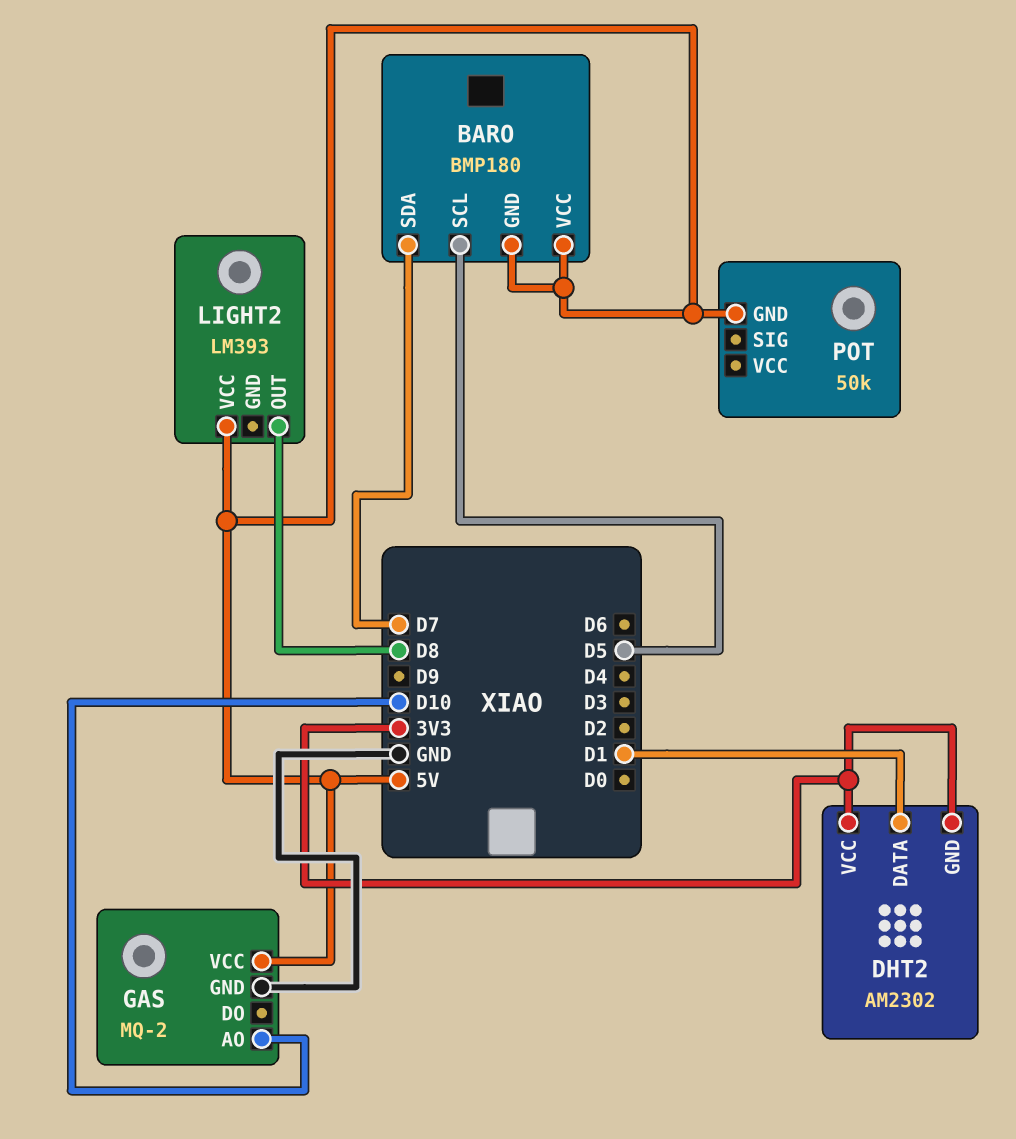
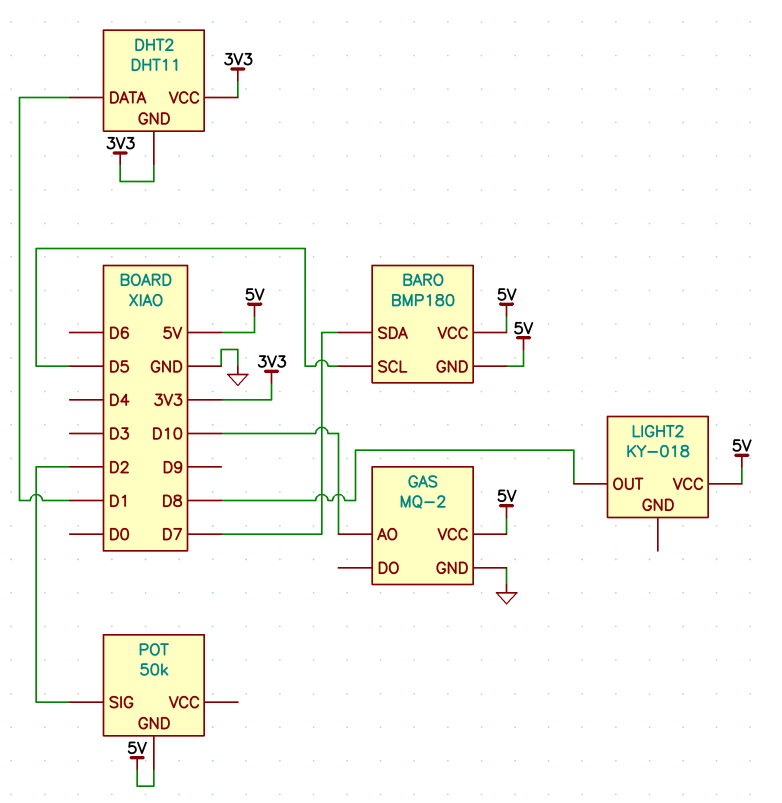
DHT2: AM2302 -> DHT11
LIGHT2: LM393 -> KY-018
POT pin SIG: none -> D2

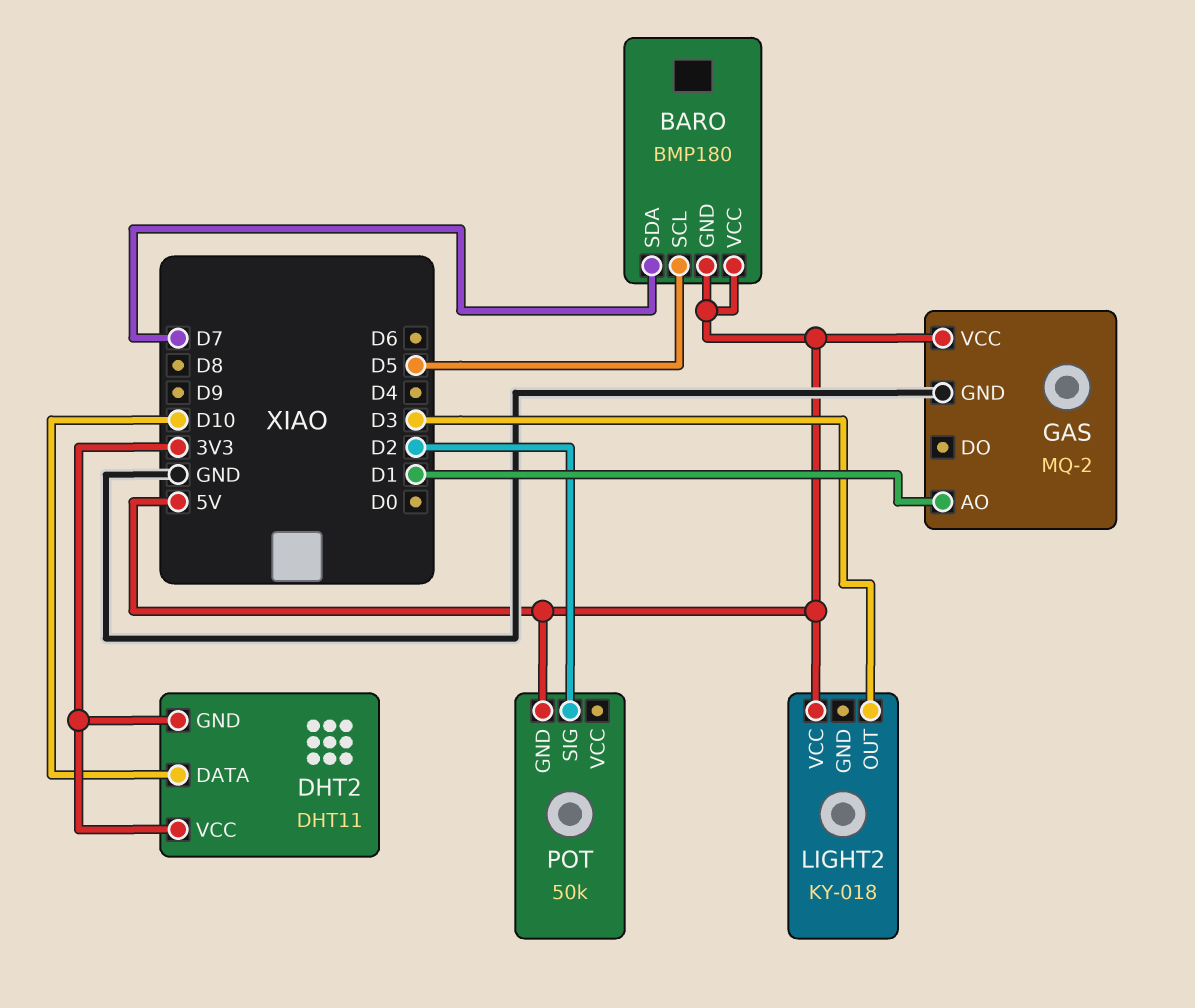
DHT2 pin DATA: D1 -> D10
GAS pin AO: D10 -> D1
LIGHT2 pin OUT: D8 -> D3

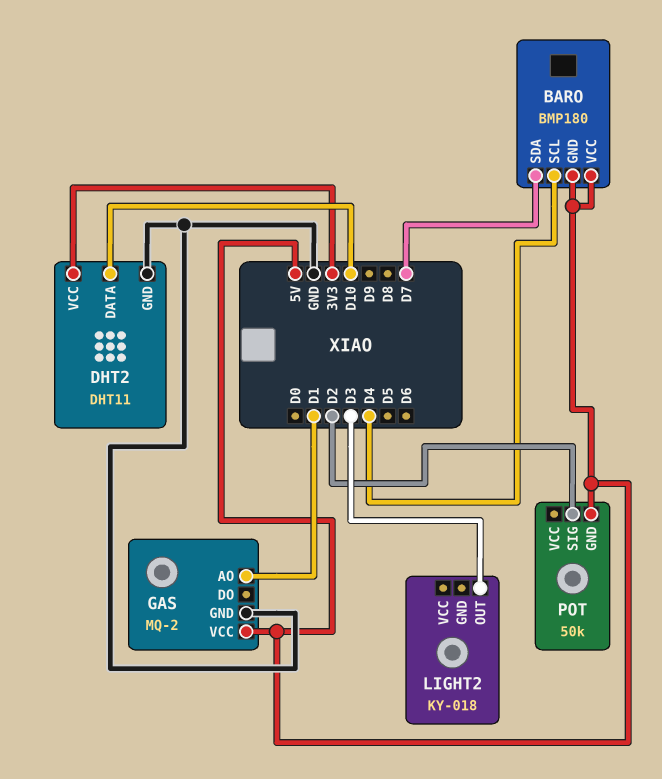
BARO pin SCL: D5 -> D4
DHT2 pin GND: 3V3 -> GND
LIGHT2 pin VCC: 5V -> none

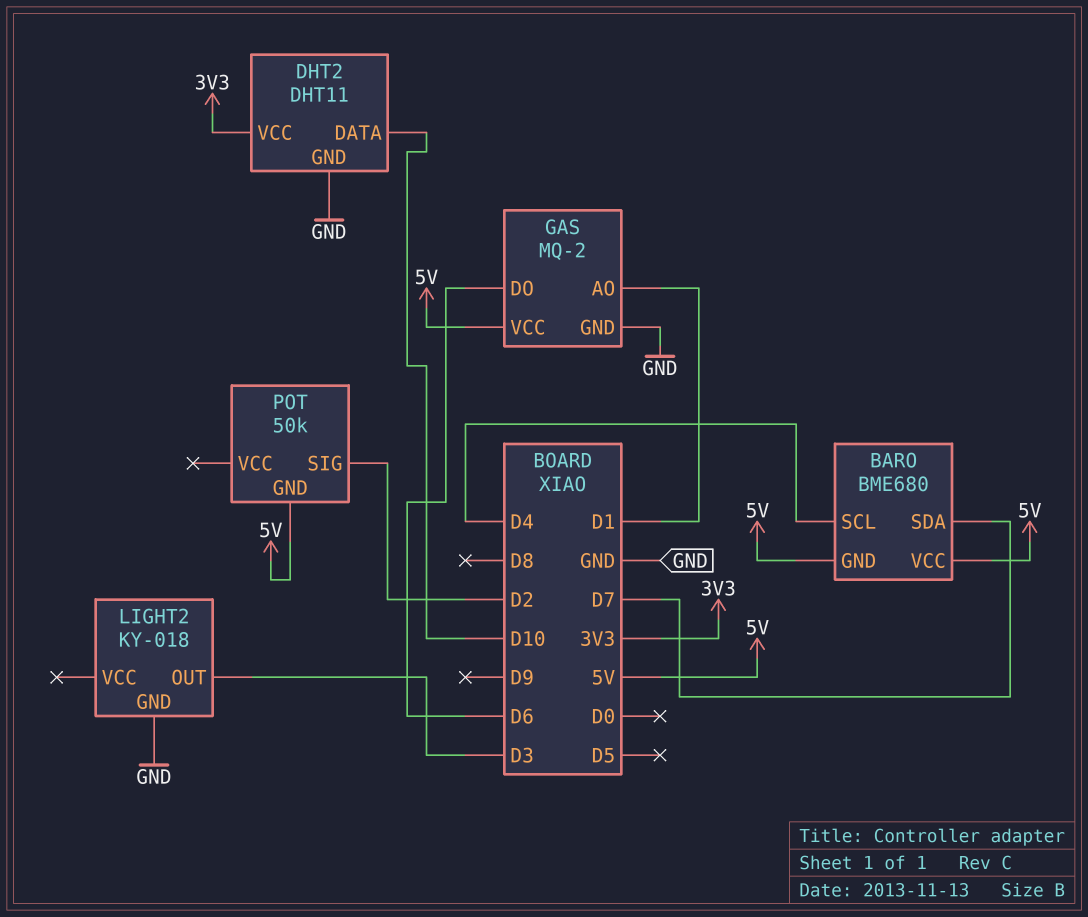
BARO: BMP180 -> BME680
GAS pin DO: none -> D6
LIGHT2 pin GND: none -> GND

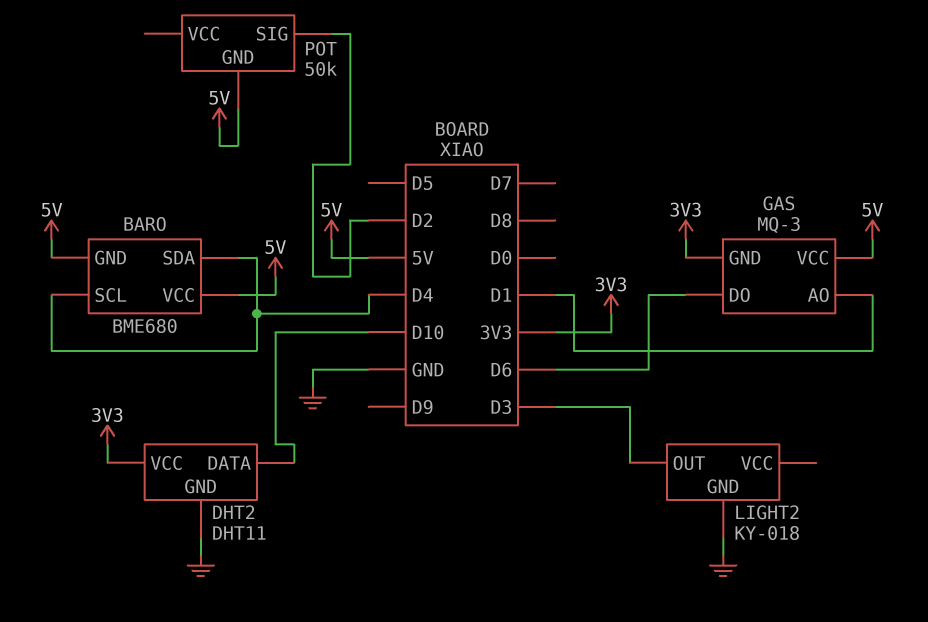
BARO pin SDA: D7 -> D4
GAS: MQ-2 -> MQ-3
GAS pin GND: GND -> 3V3

